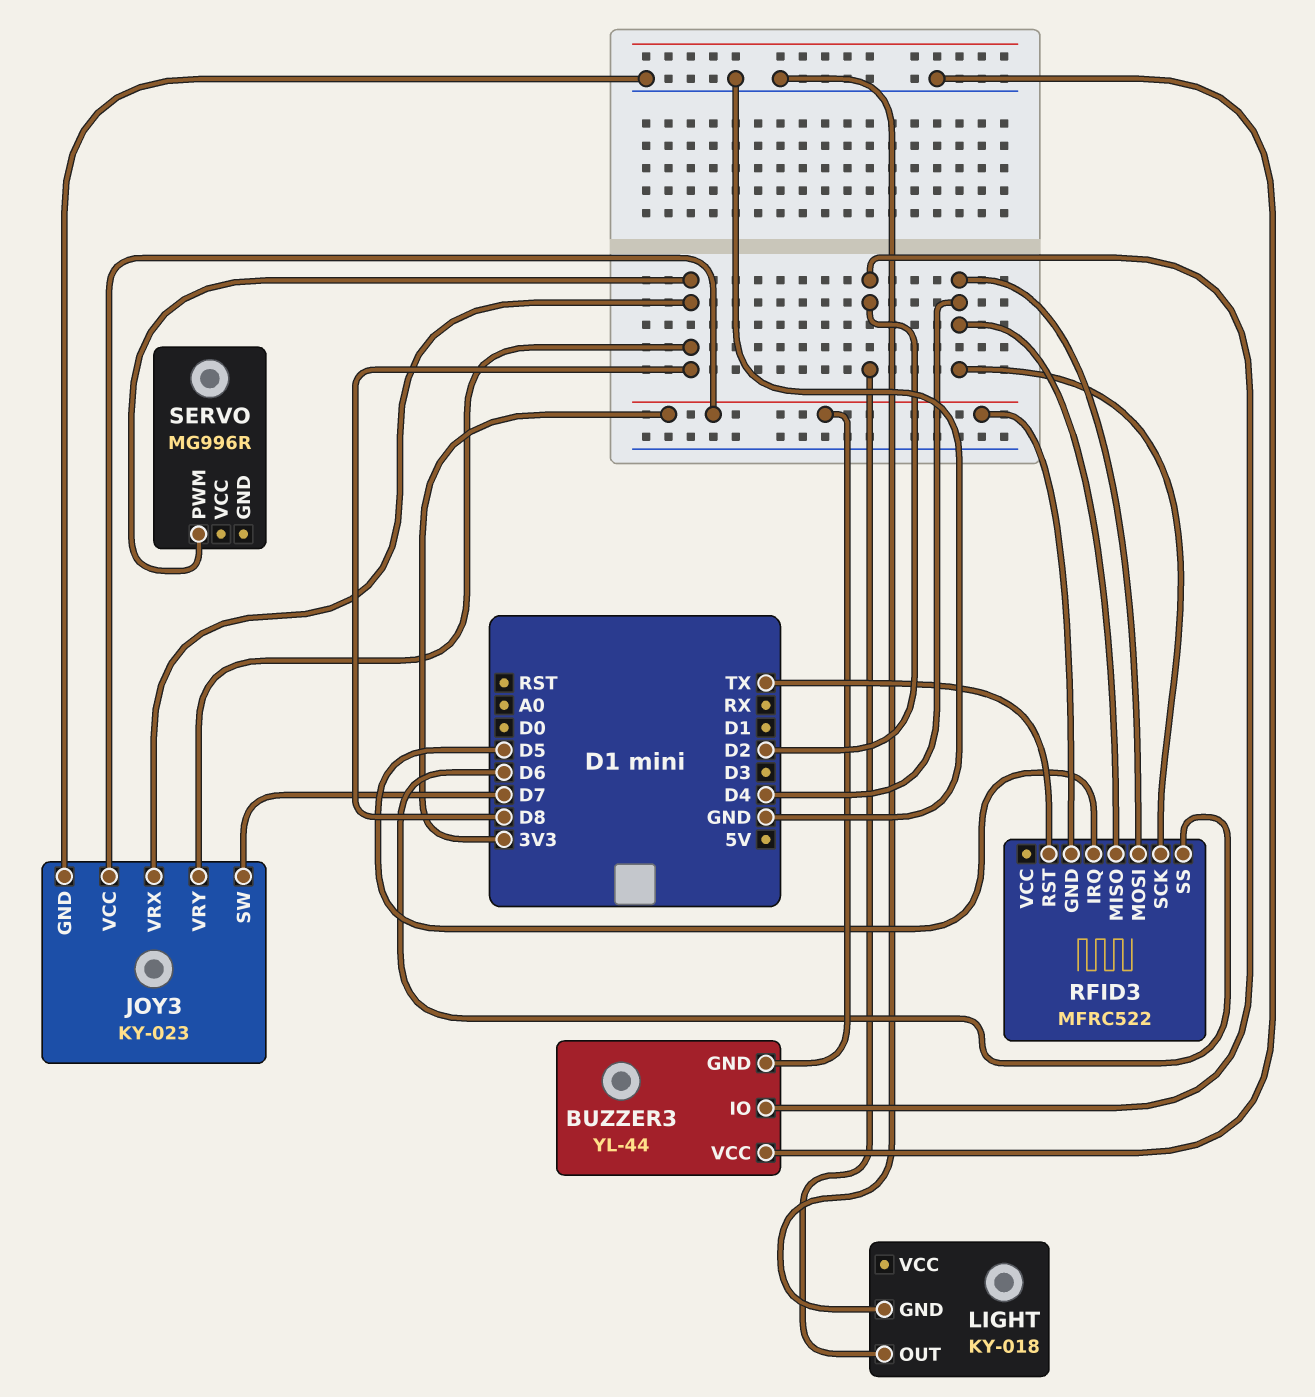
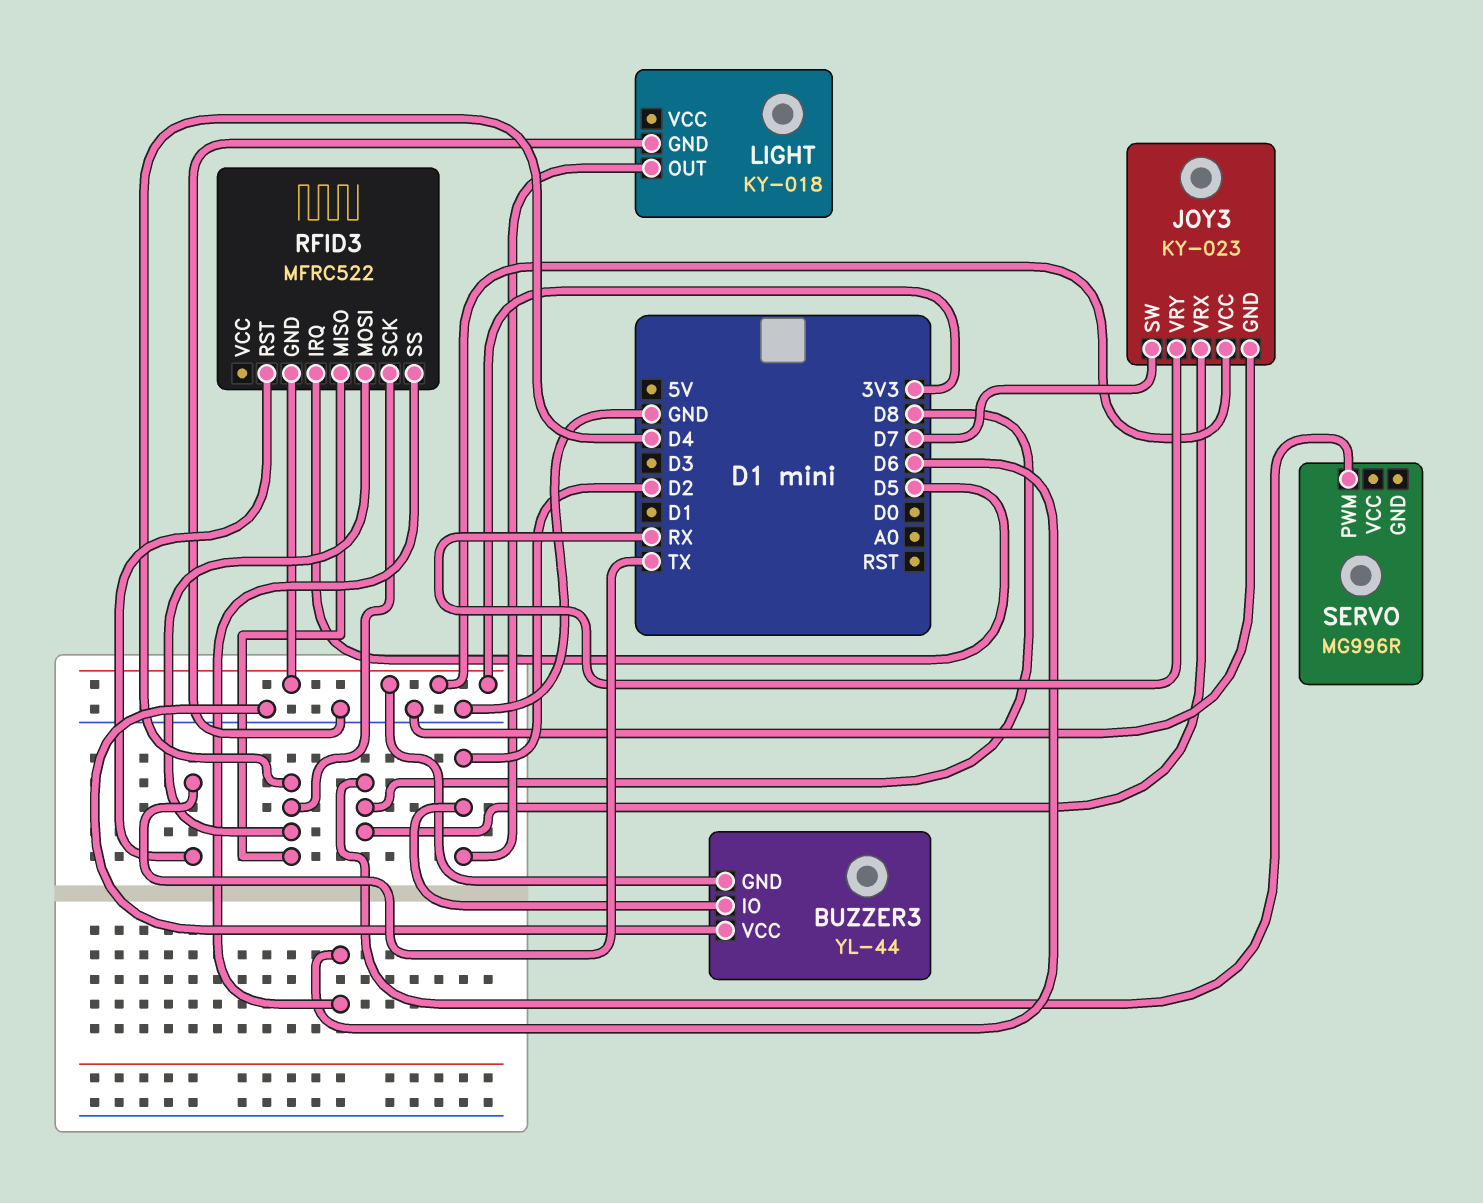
JOY3 pin VRY: D8 -> RX

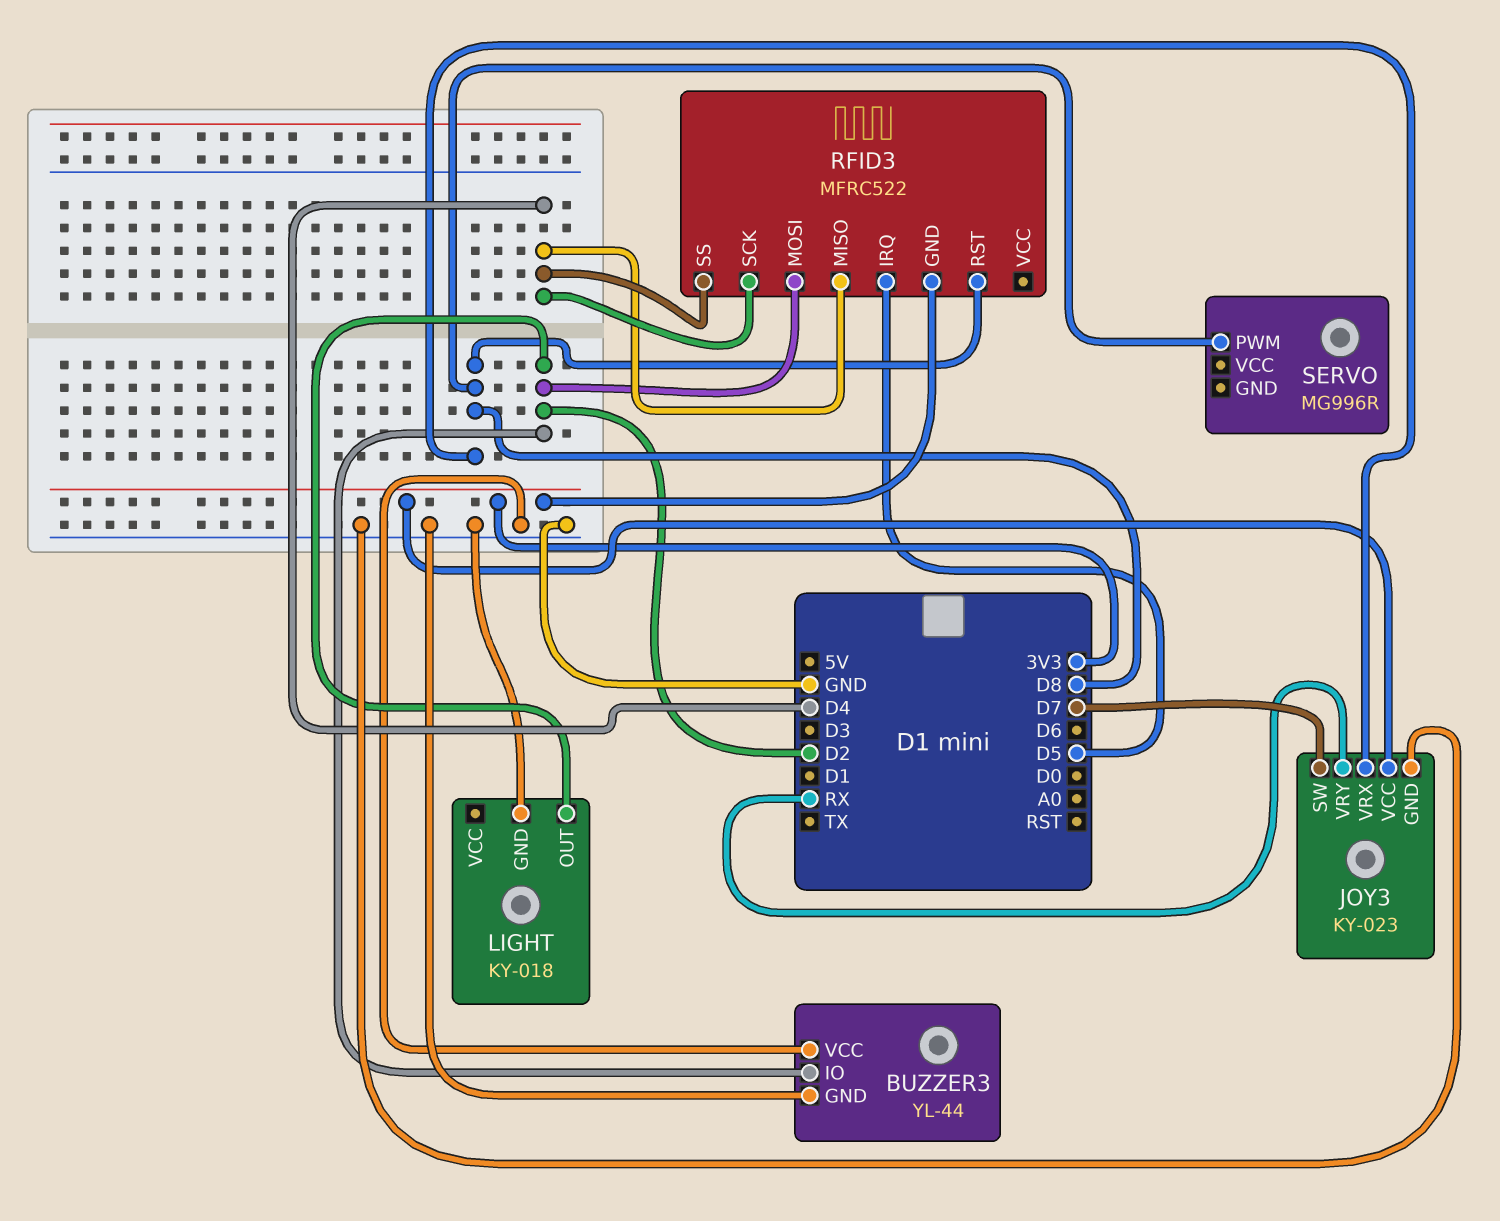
BUZZER3 pin GND: 3V3 -> GND
RFID3 pin MOSI: D4 -> D2
RFID3 pin RST: TX -> D8
RFID3 pin SS: D6 -> D4

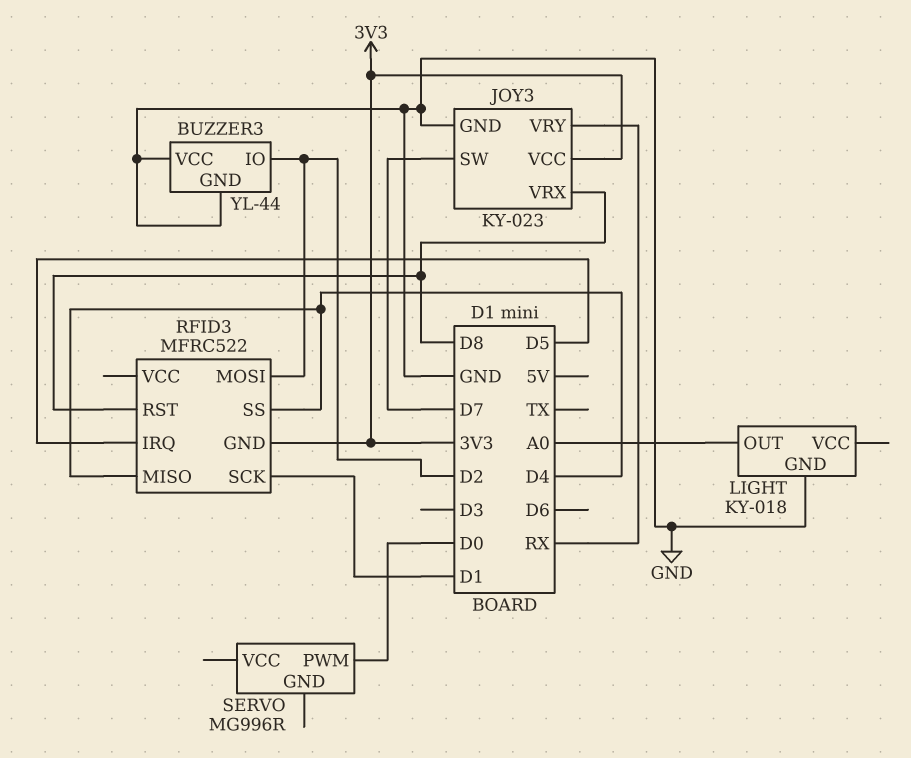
LIGHT pin OUT: D2 -> A0
RFID3 pin SCK: D4 -> D1
SERVO pin PWM: D8 -> D0

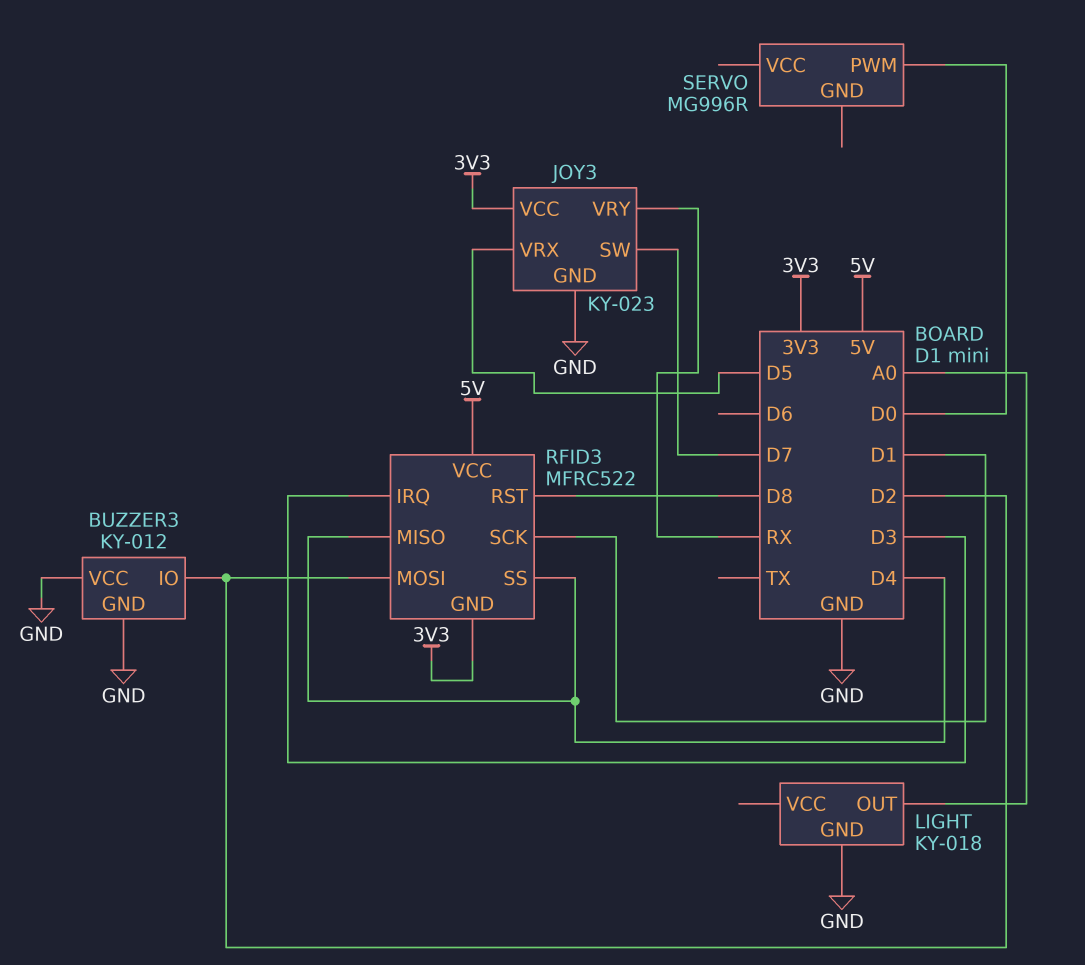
BUZZER3: YL-44 -> KY-012
JOY3 pin VRX: D8 -> D5
RFID3 pin IRQ: D5 -> D3
RFID3 pin VCC: none -> 5V

